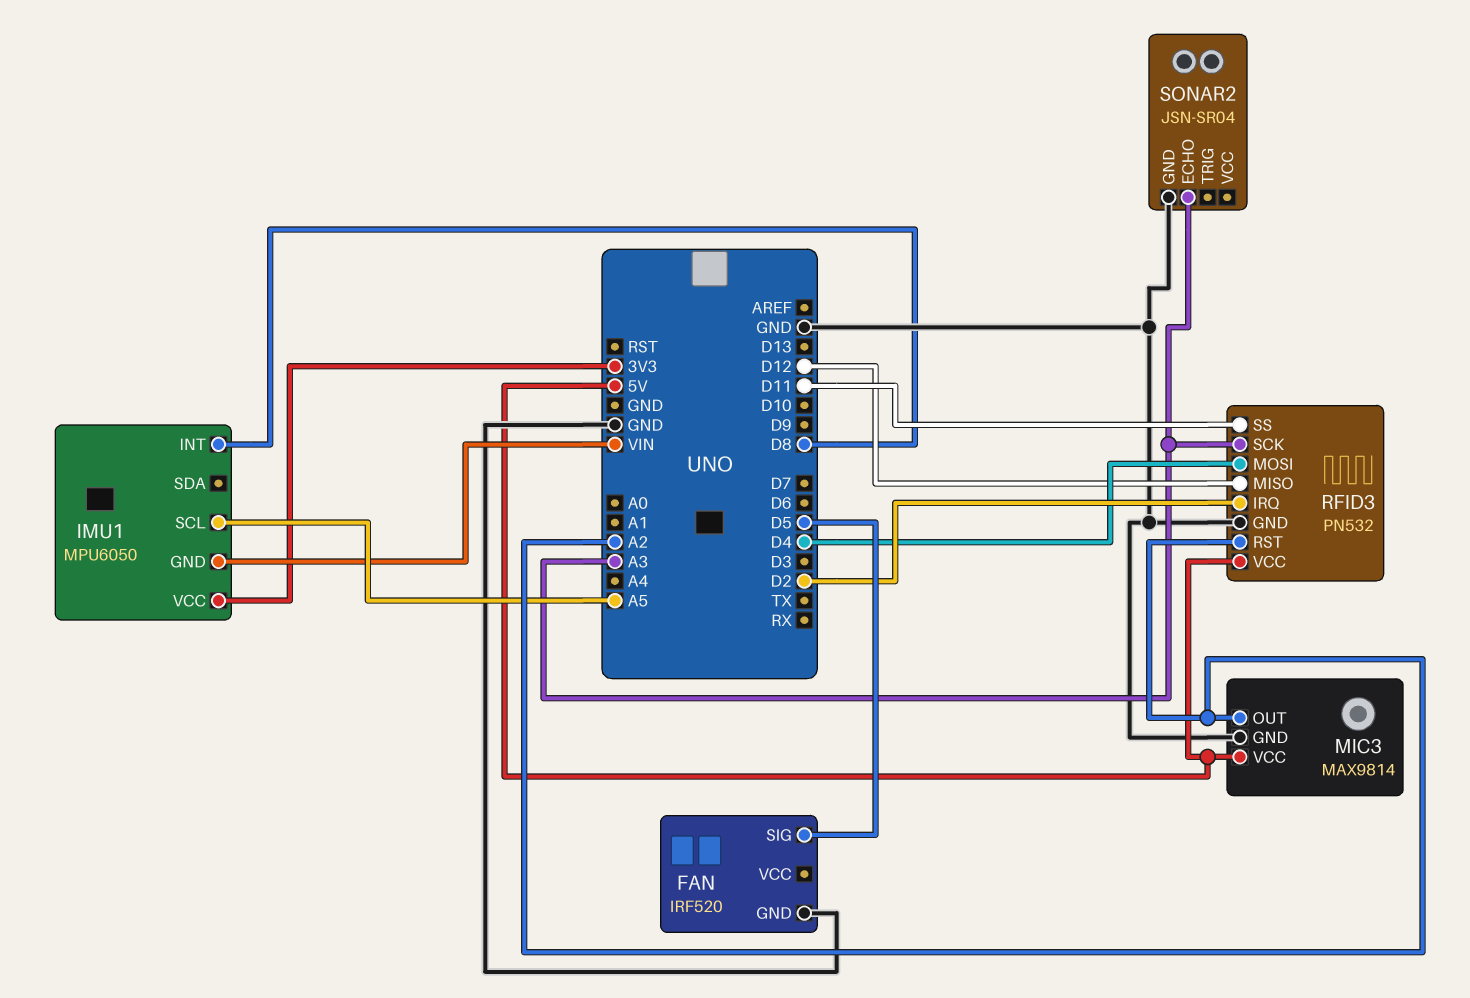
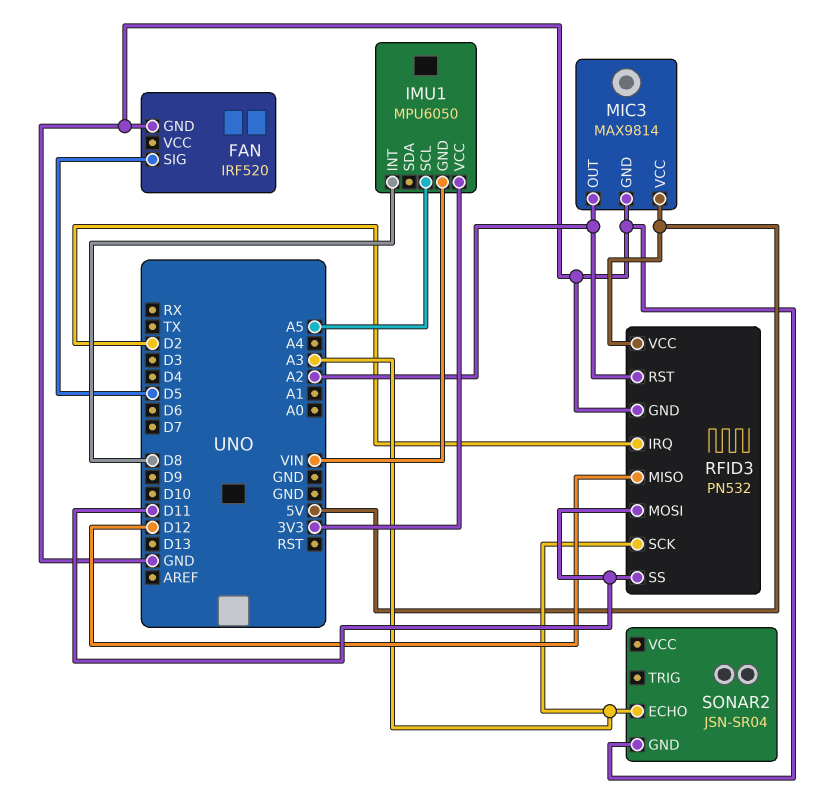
RFID3 pin MOSI: D4 -> D11

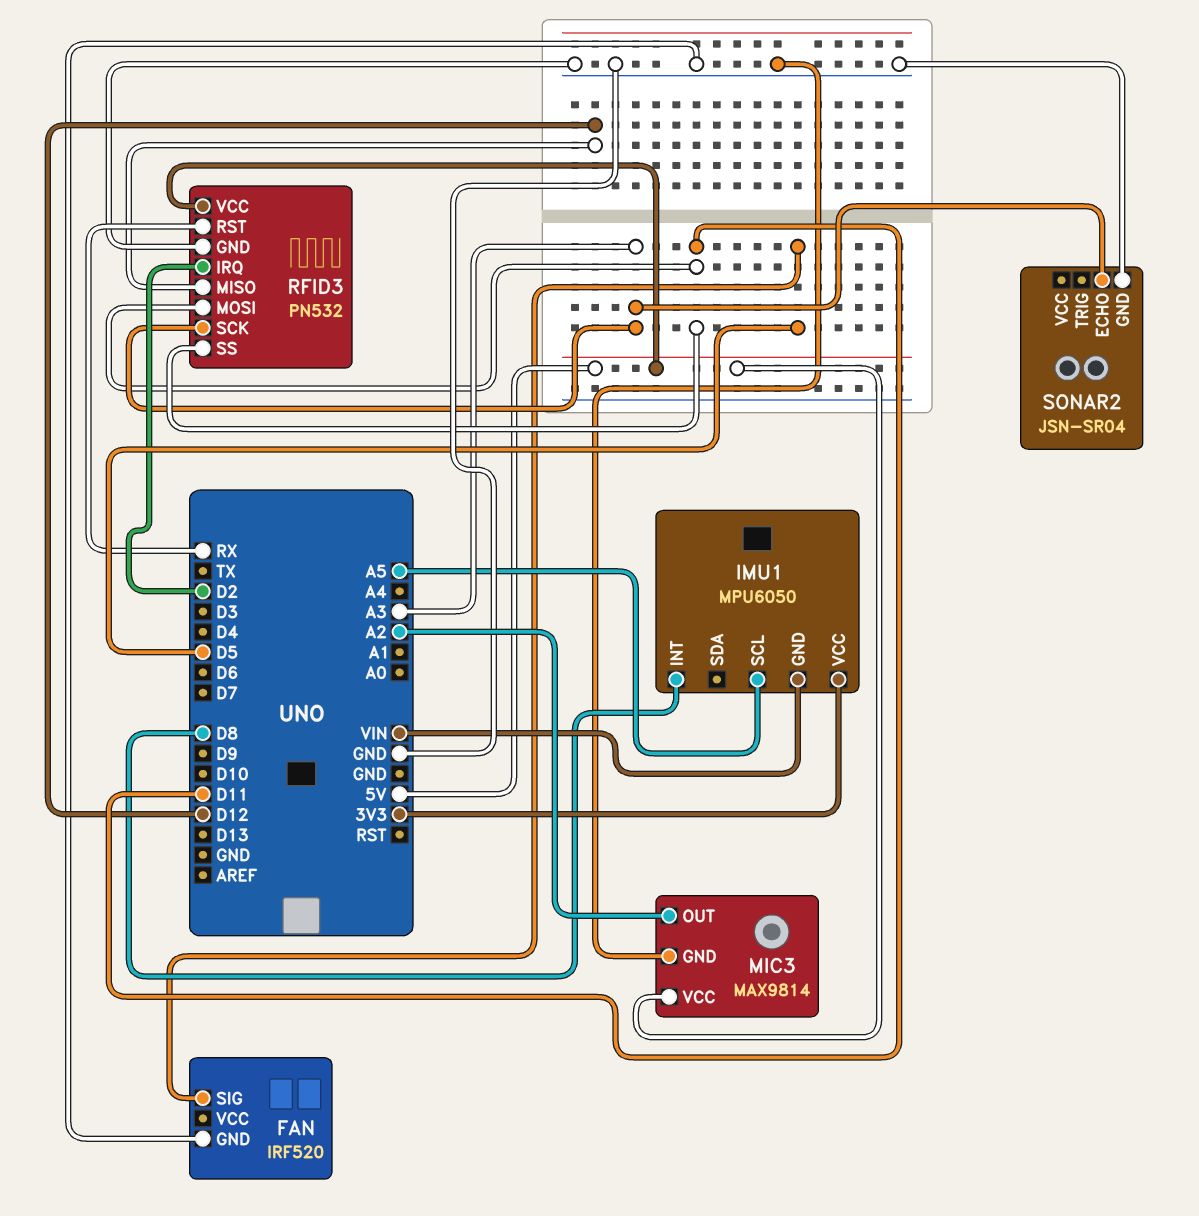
RFID3 pin RST: A2 -> RX

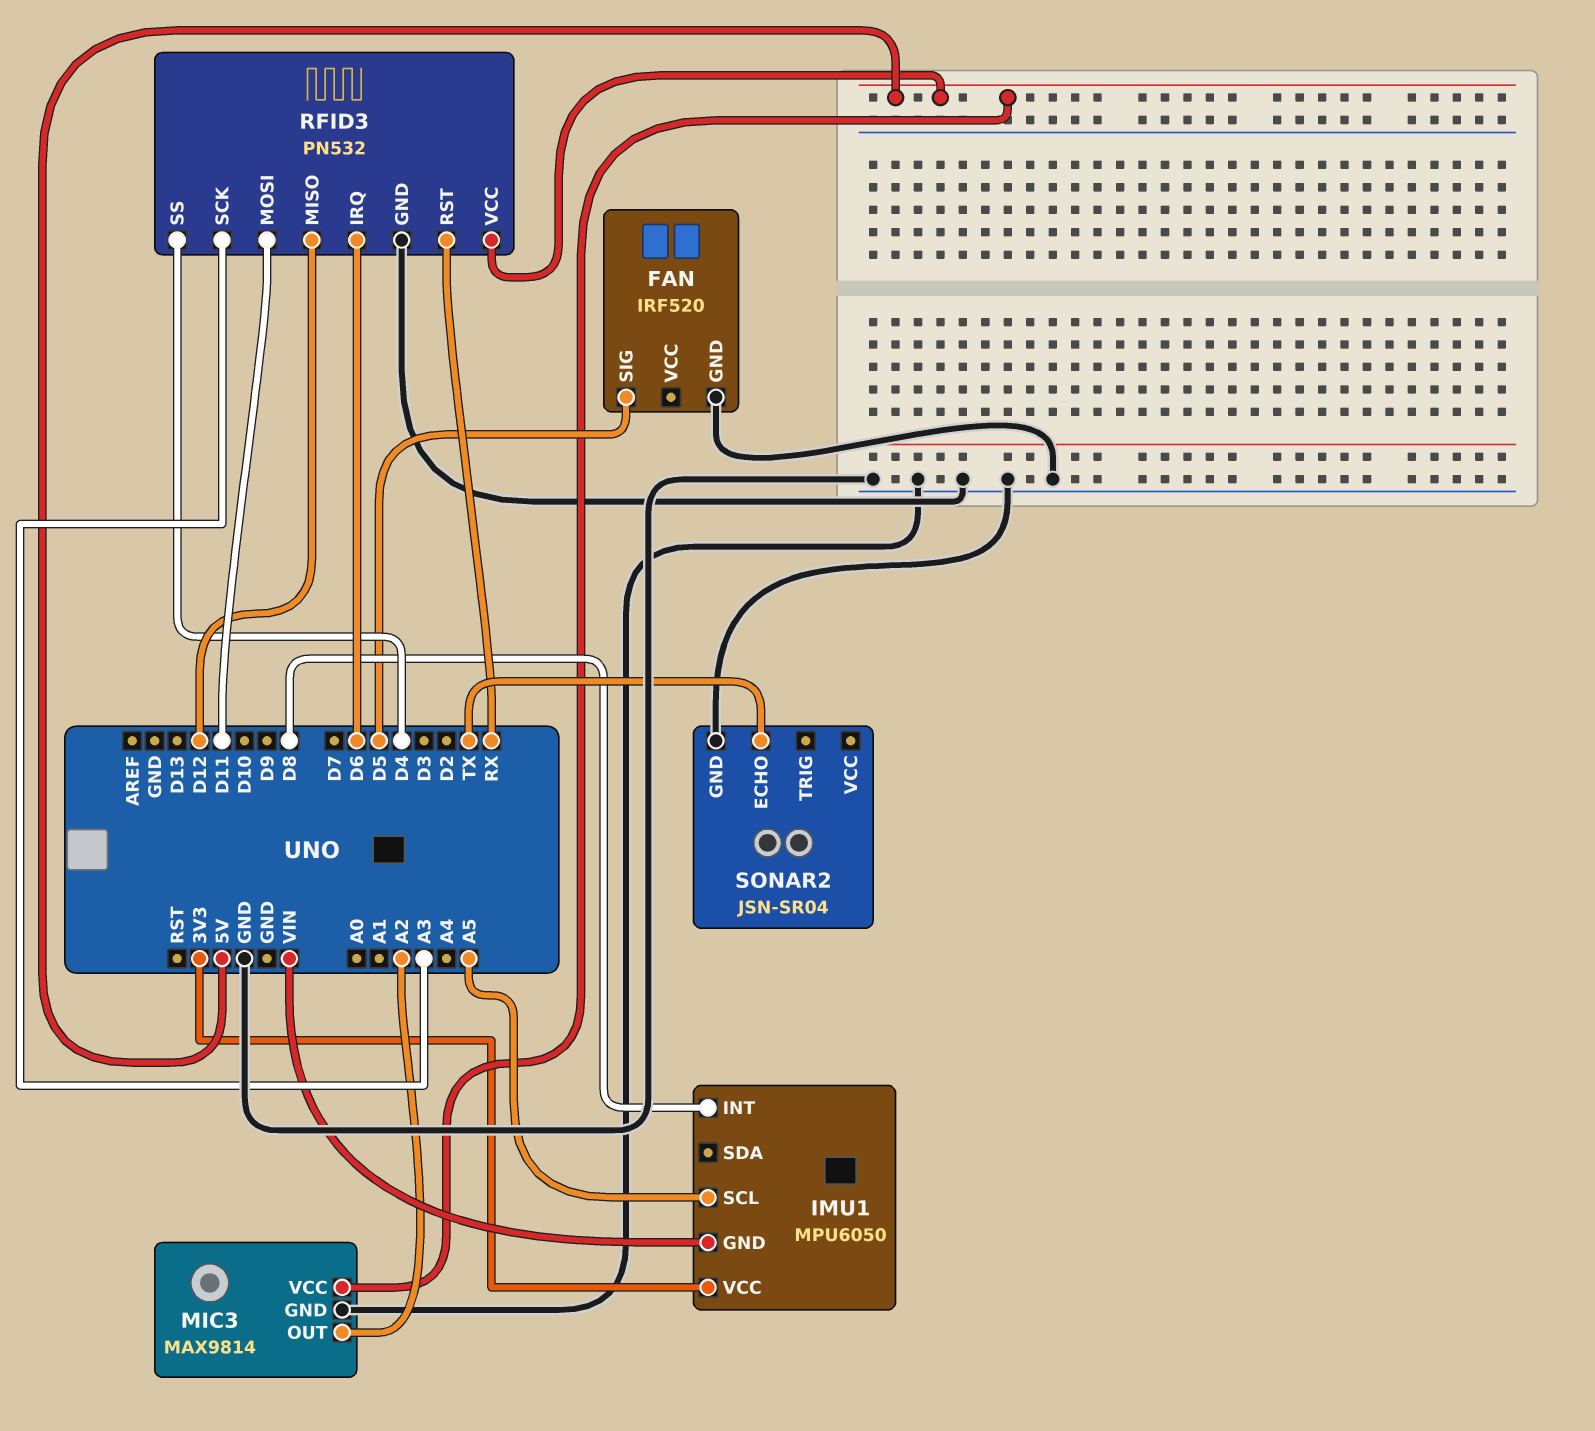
RFID3 pin IRQ: D2 -> D6
RFID3 pin SS: D11 -> D4
SONAR2 pin ECHO: A3 -> TX

